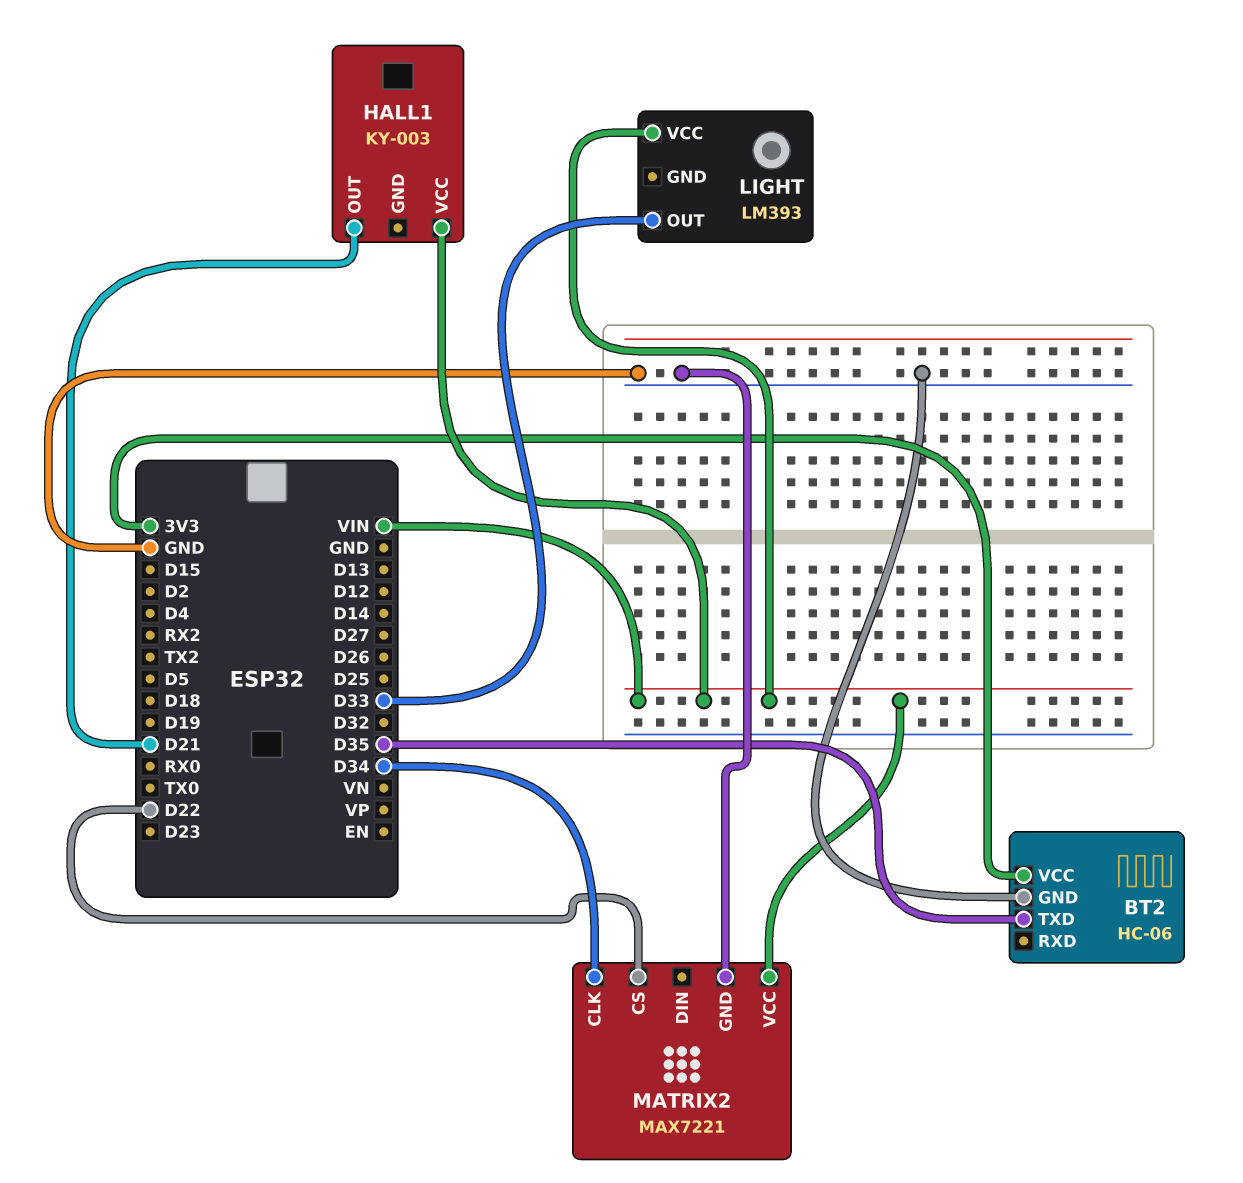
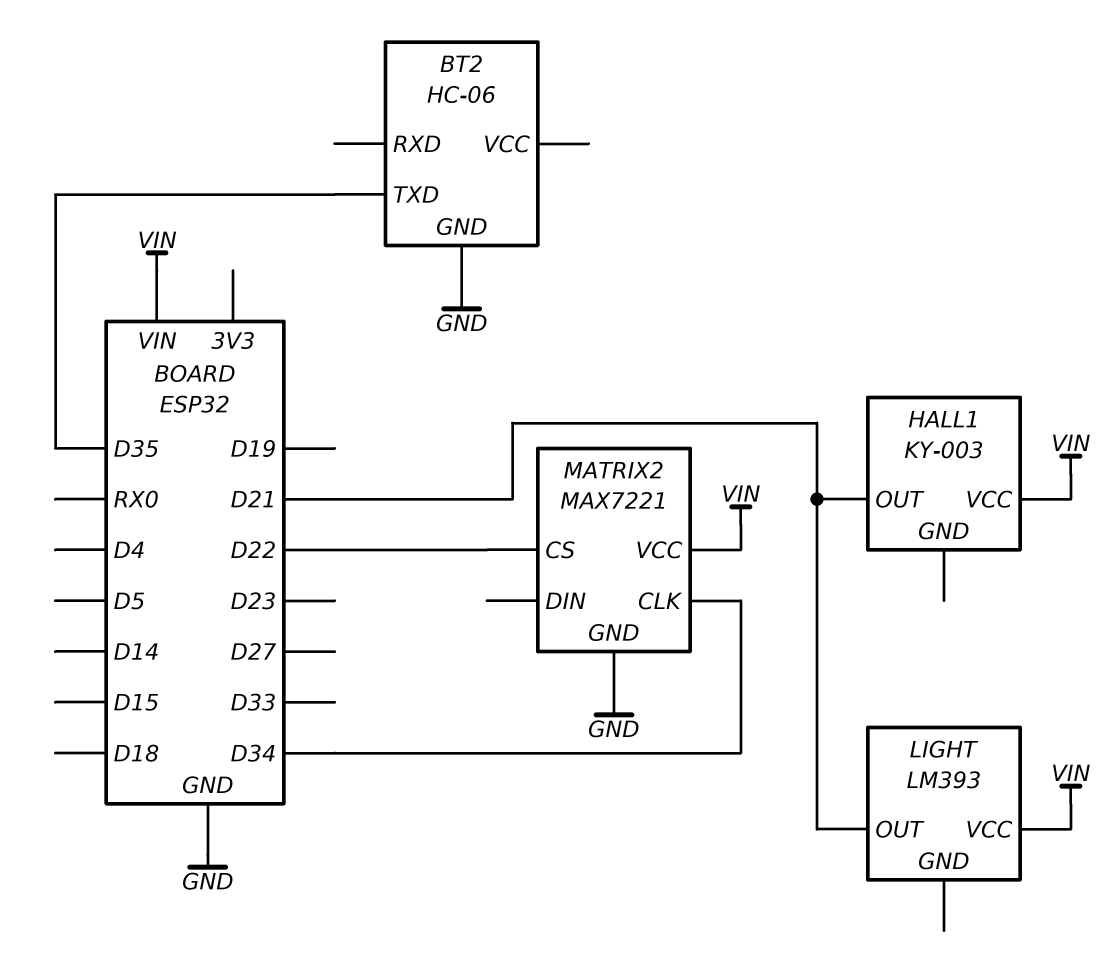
BT2 pin VCC: 3V3 -> none
LIGHT pin OUT: D33 -> D21

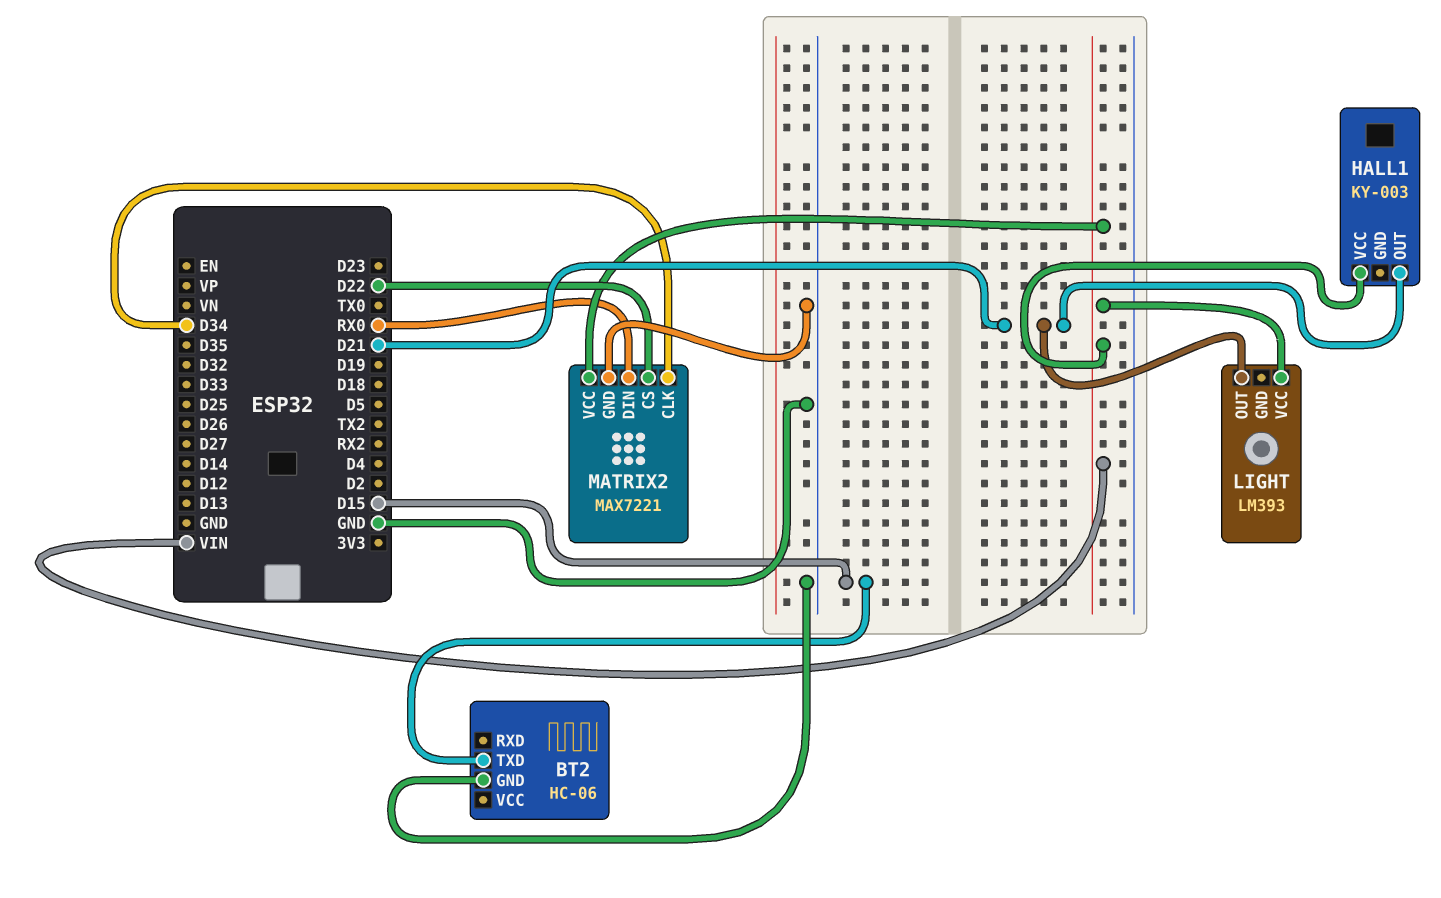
BT2 pin TXD: D35 -> D15
MATRIX2 pin DIN: none -> RX0

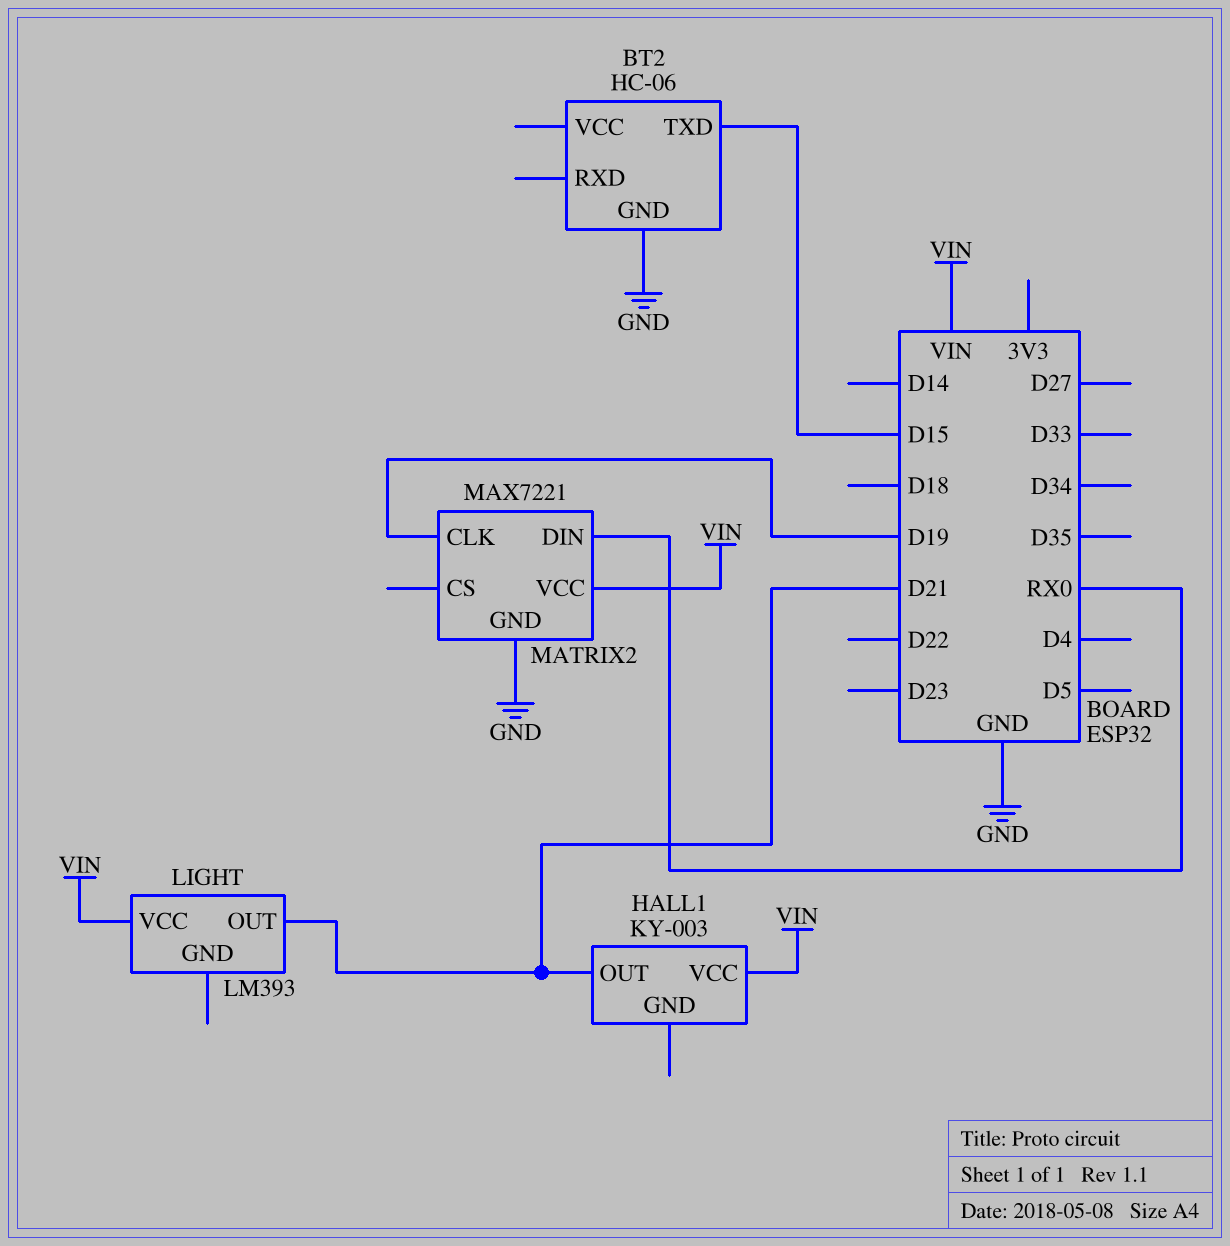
MATRIX2 pin CLK: D34 -> D19
MATRIX2 pin CS: D22 -> none

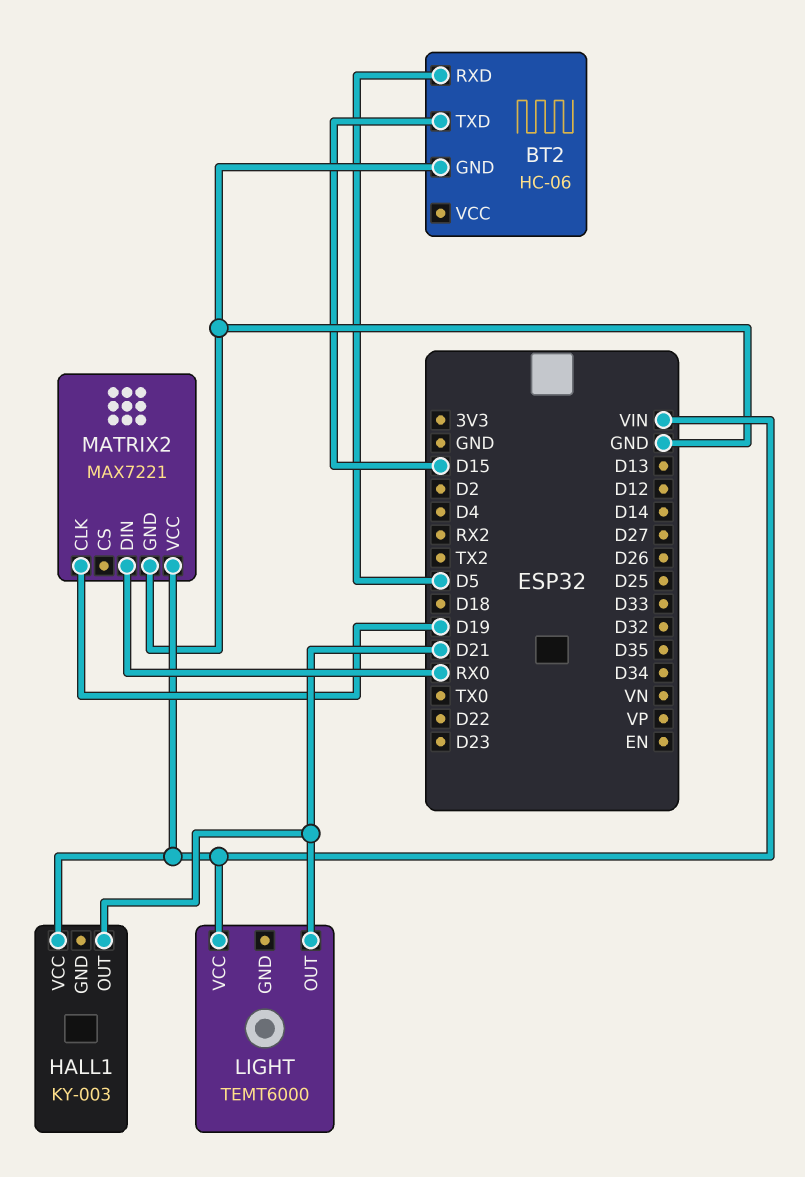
BT2 pin RXD: none -> D5
LIGHT: LM393 -> TEMT6000

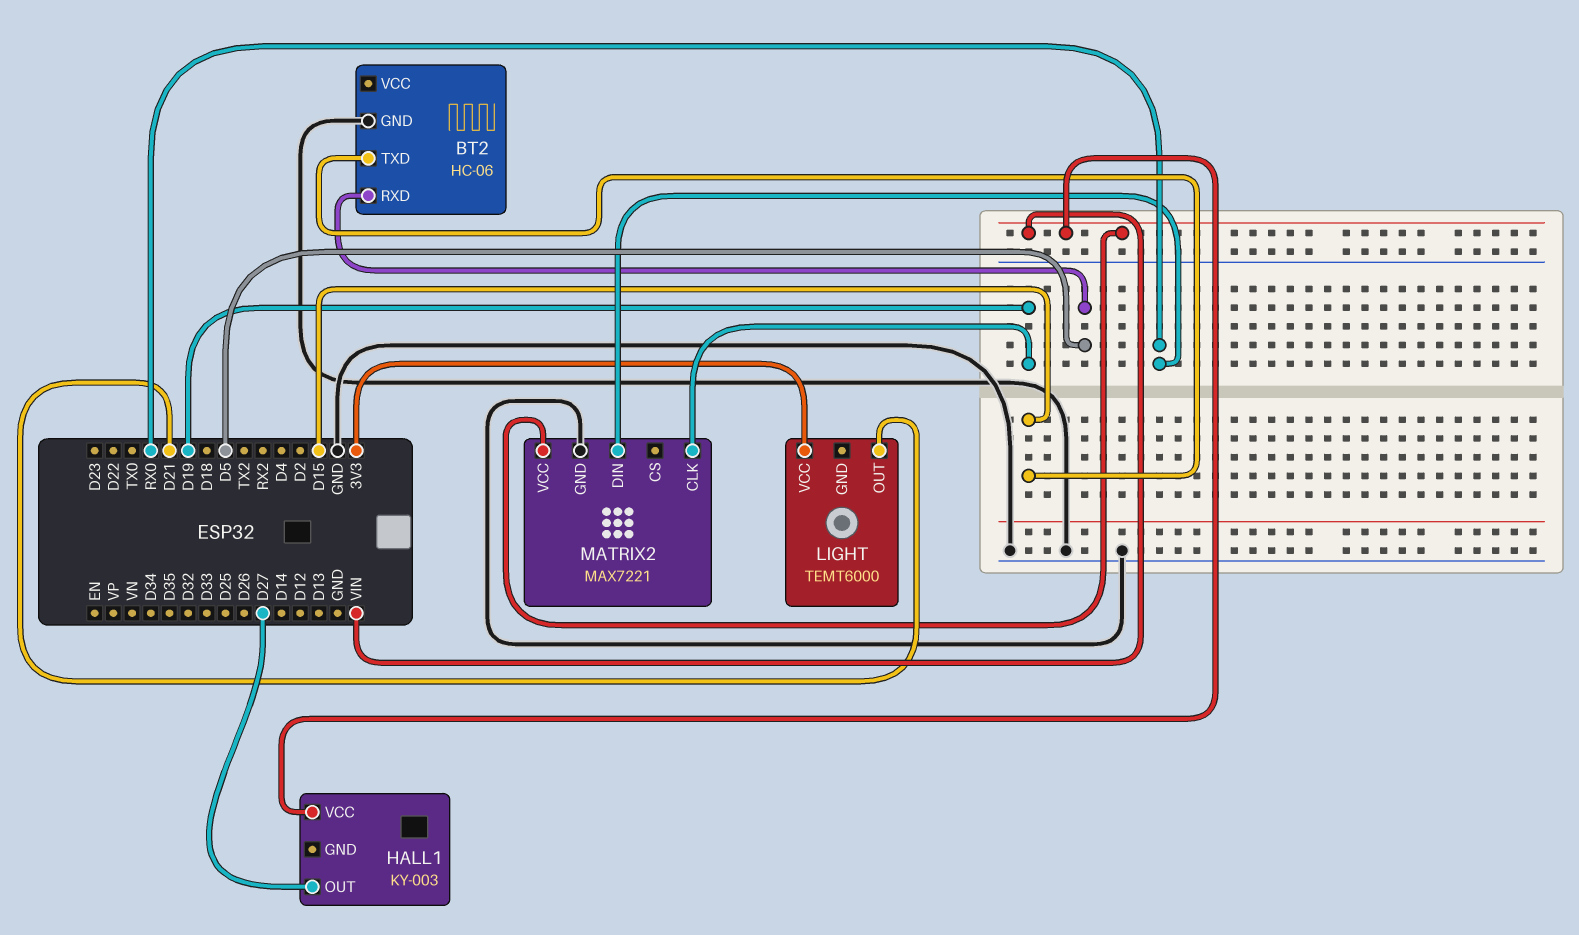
HALL1 pin OUT: D21 -> D27
LIGHT pin VCC: VIN -> 3V3

